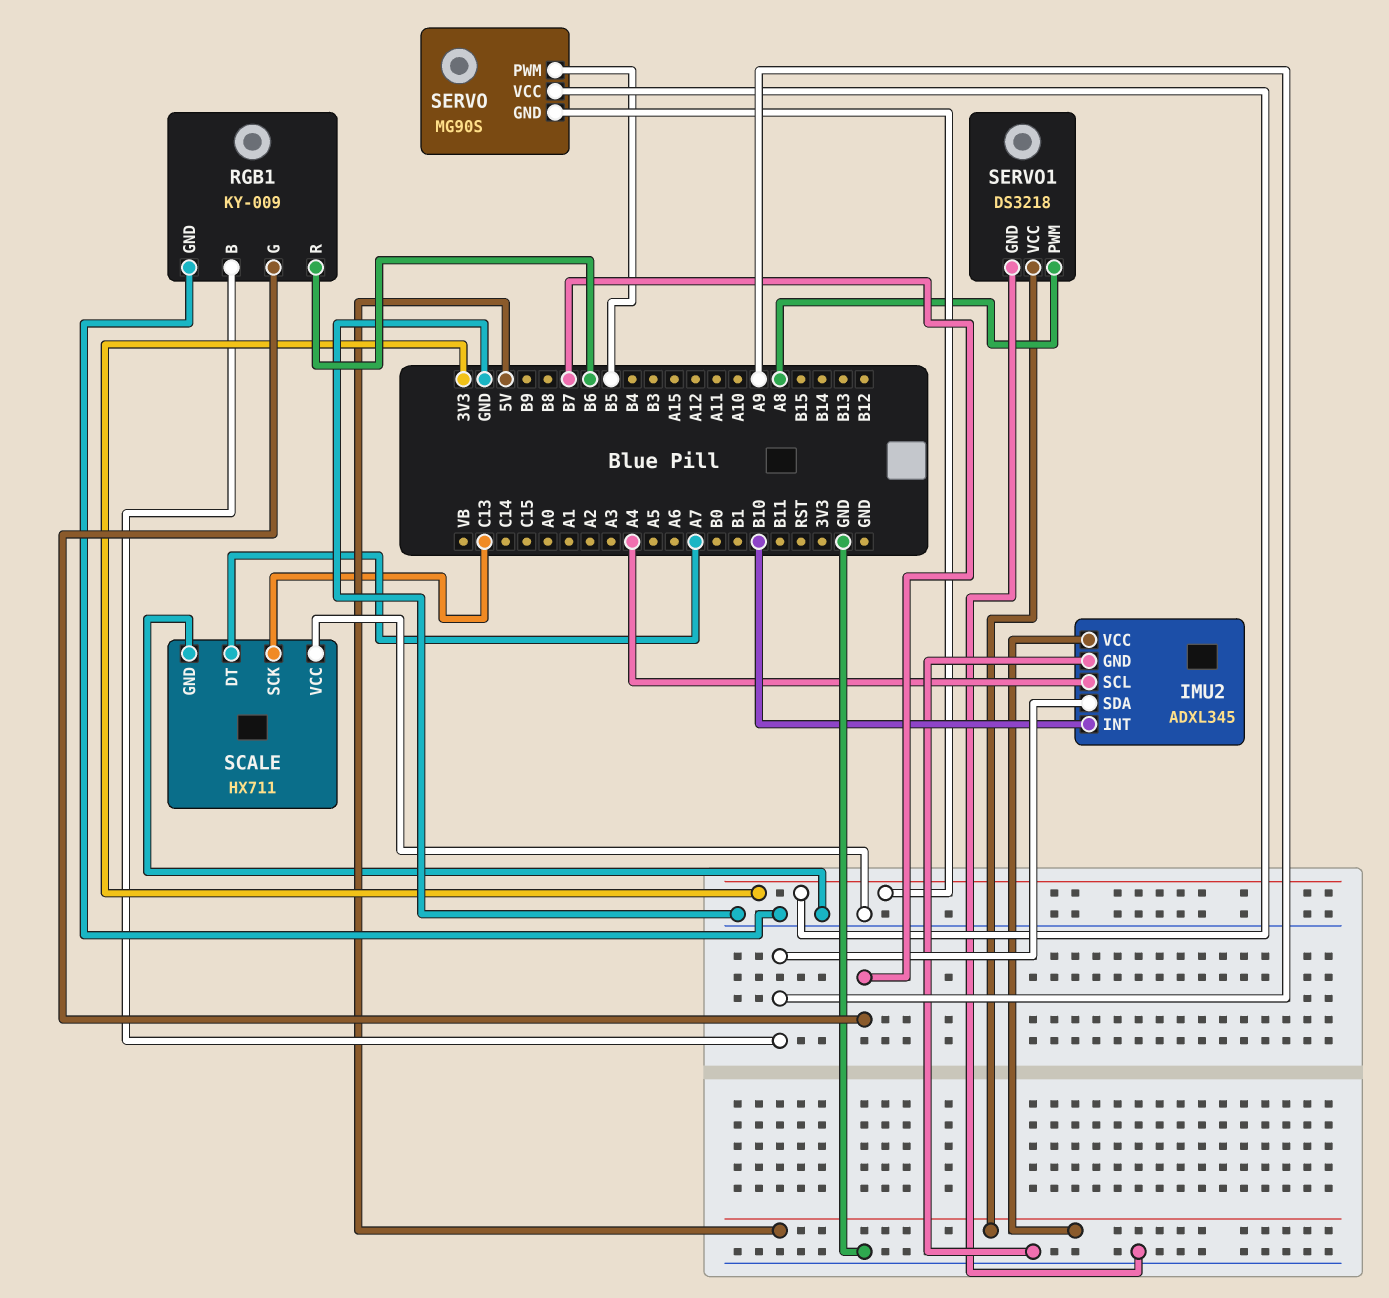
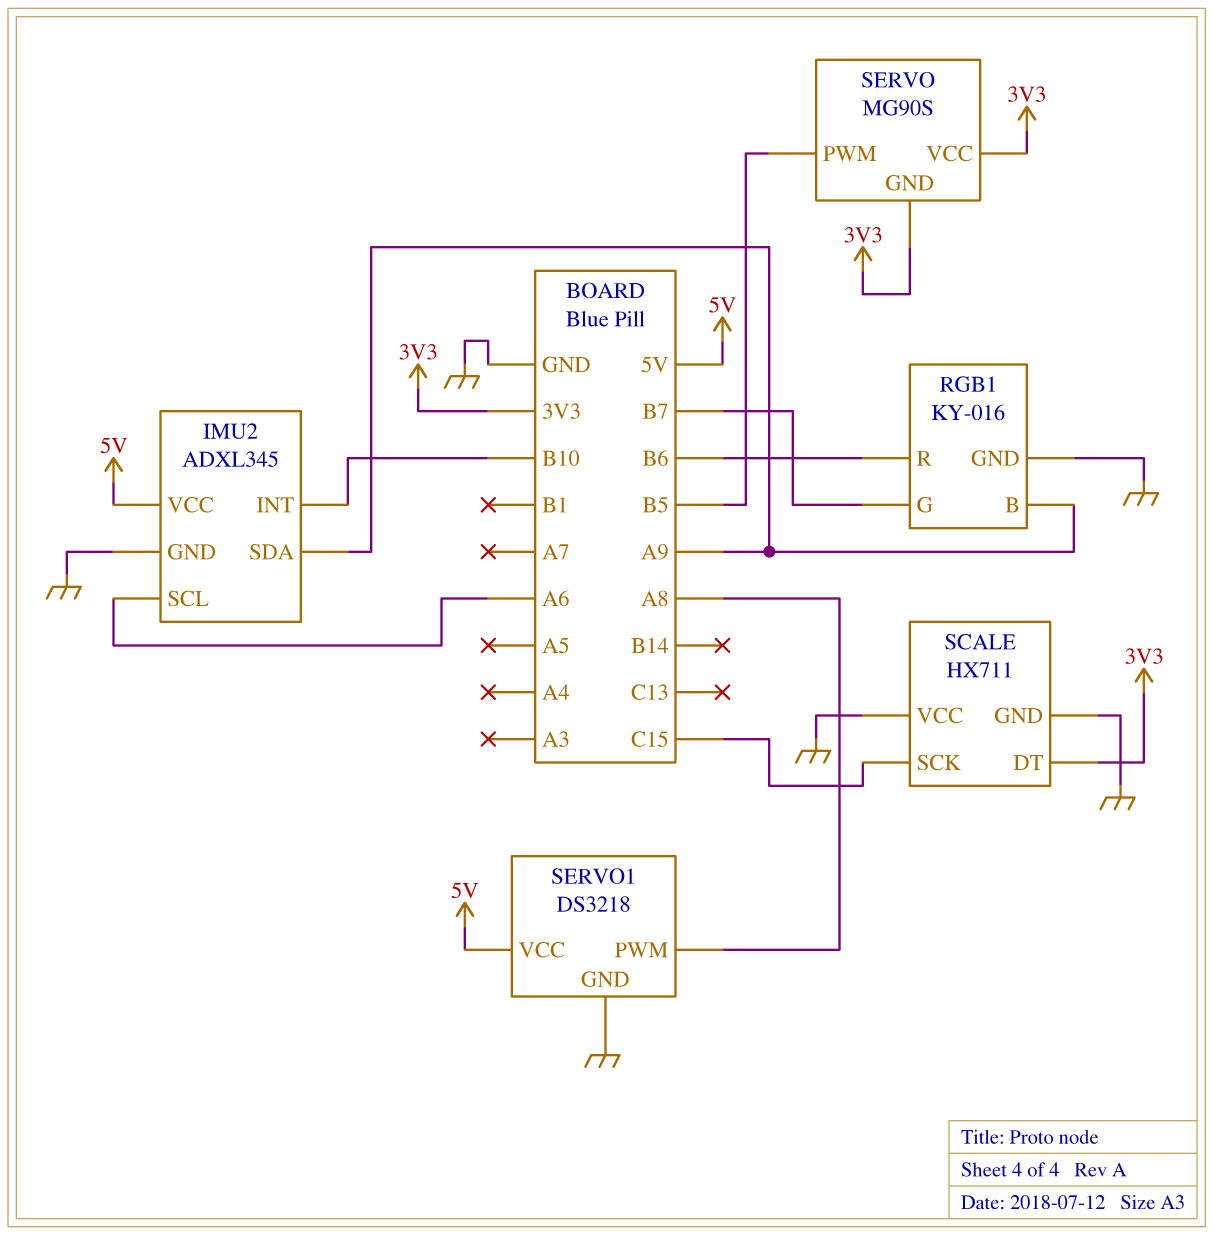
IMU2 pin SCL: A4 -> A6
RGB1: KY-009 -> KY-016
SCALE pin DT: A7 -> 3V3
SCALE pin SCK: C13 -> C15

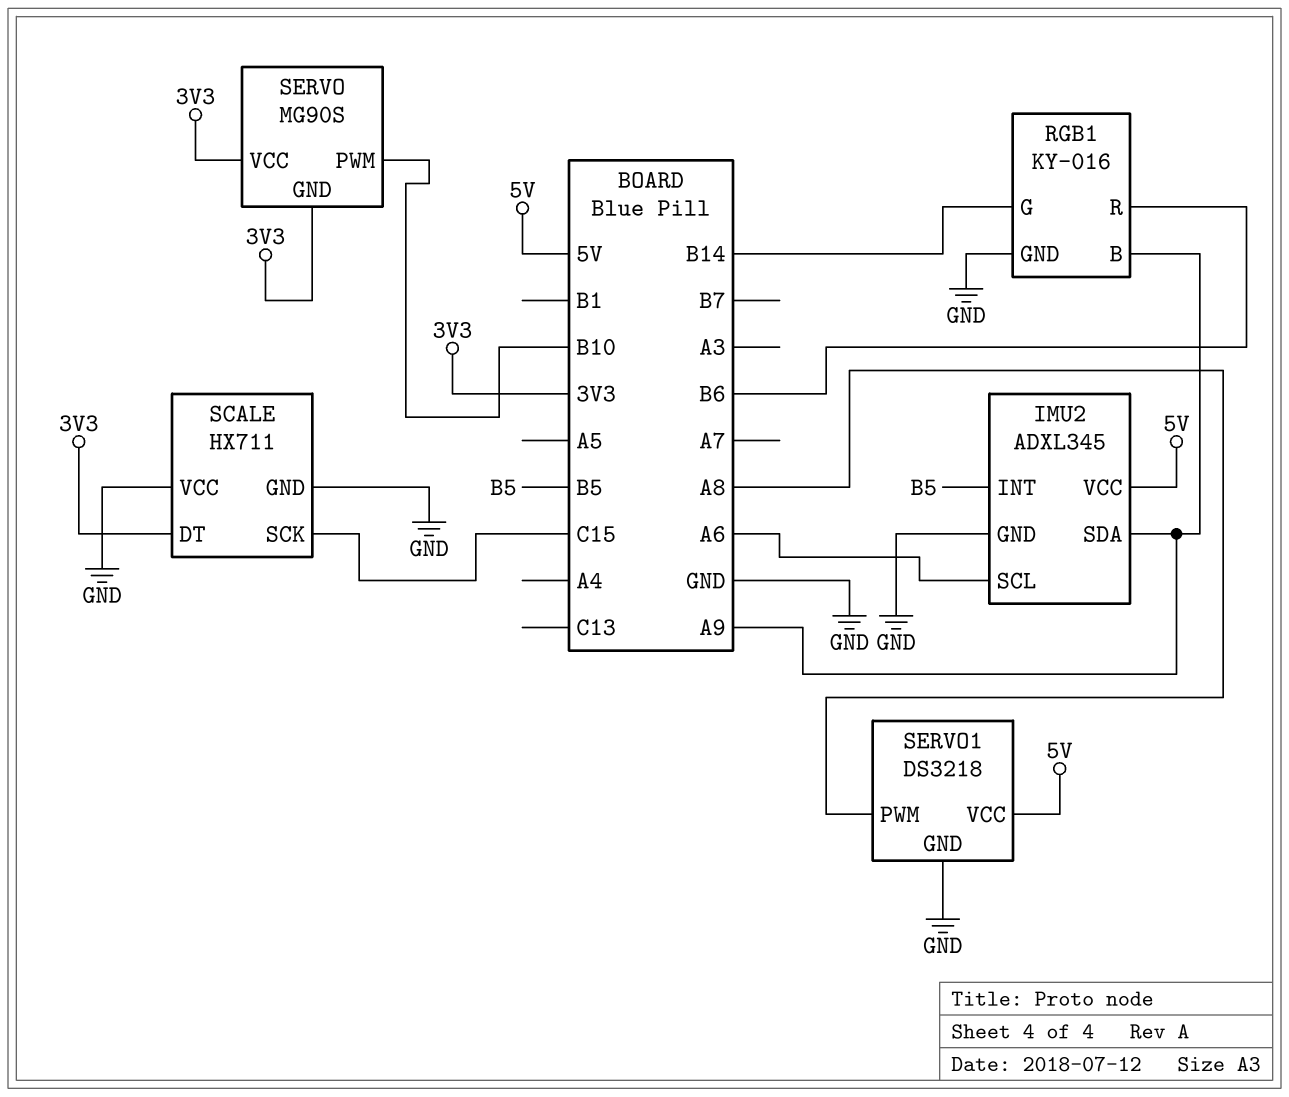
IMU2 pin INT: B10 -> B5
RGB1 pin G: B7 -> B14
SERVO pin PWM: B5 -> B10

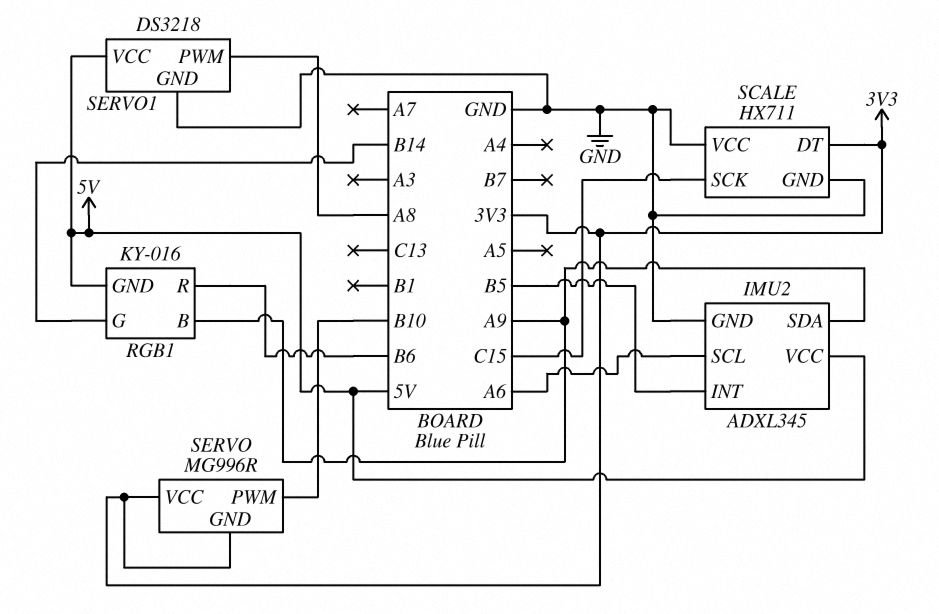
RGB1 pin GND: GND -> 5V
SERVO: MG90S -> MG996R

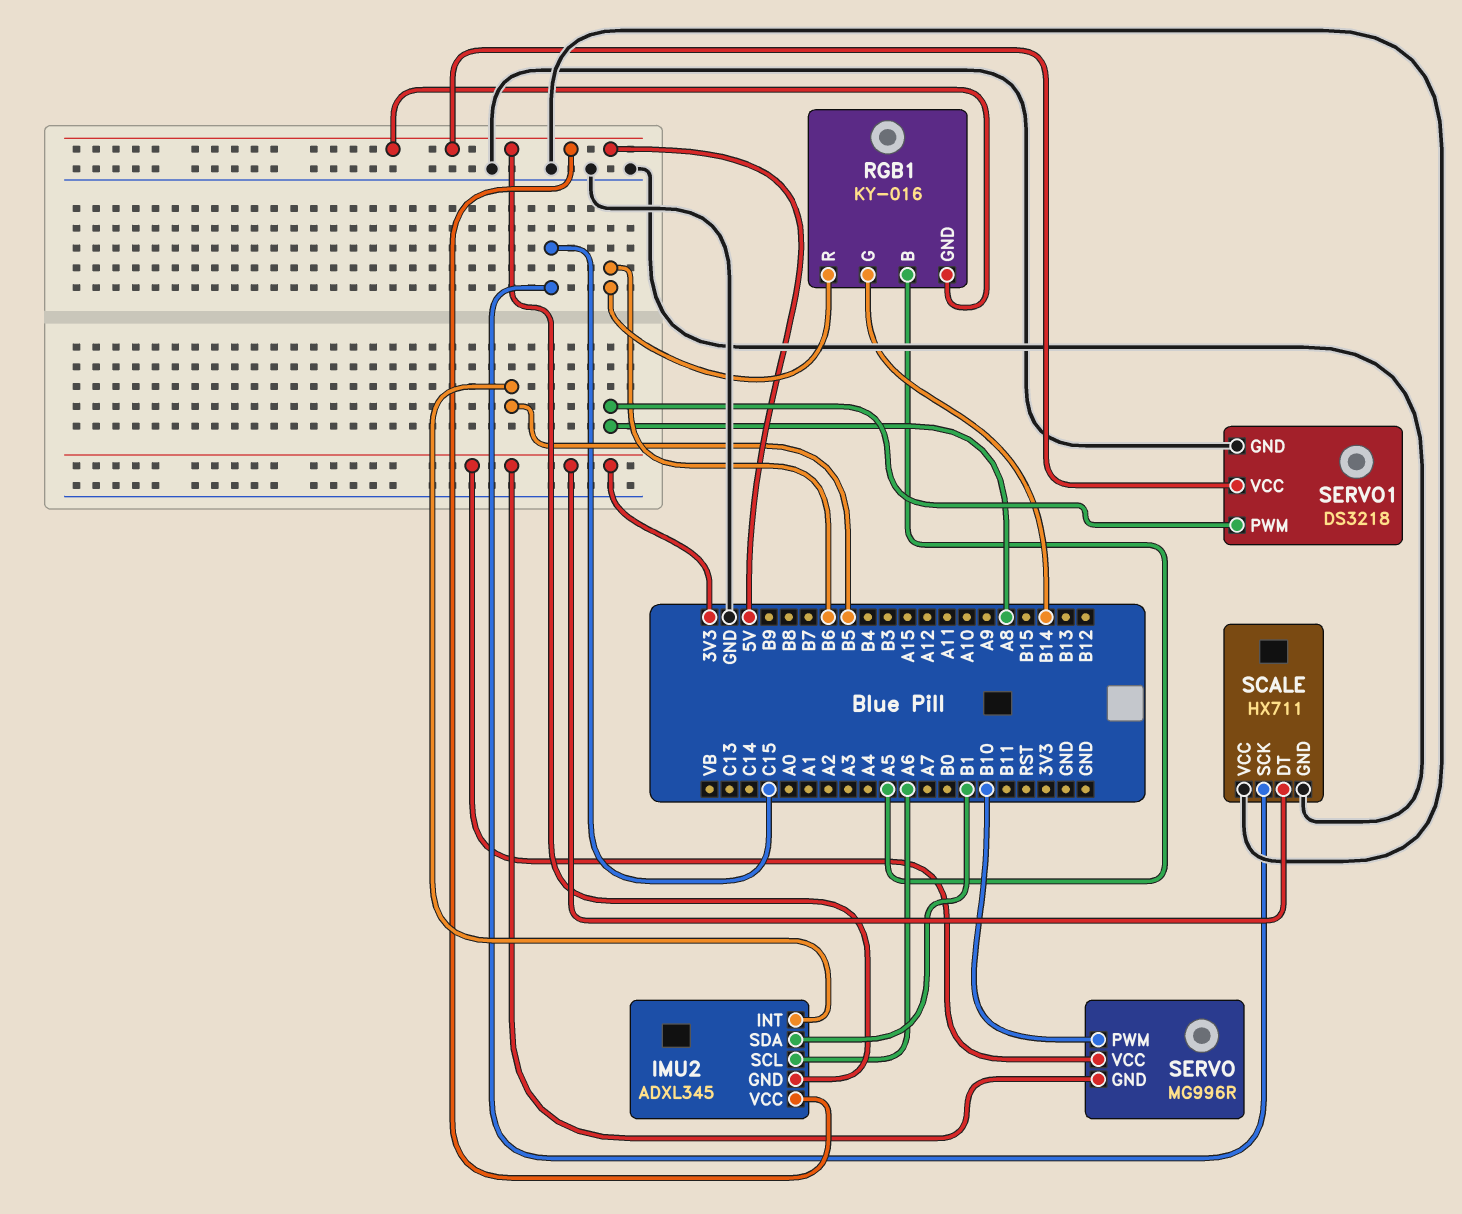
IMU2 pin GND: GND -> 5V
IMU2 pin SDA: A9 -> B1
RGB1 pin B: A9 -> A5

